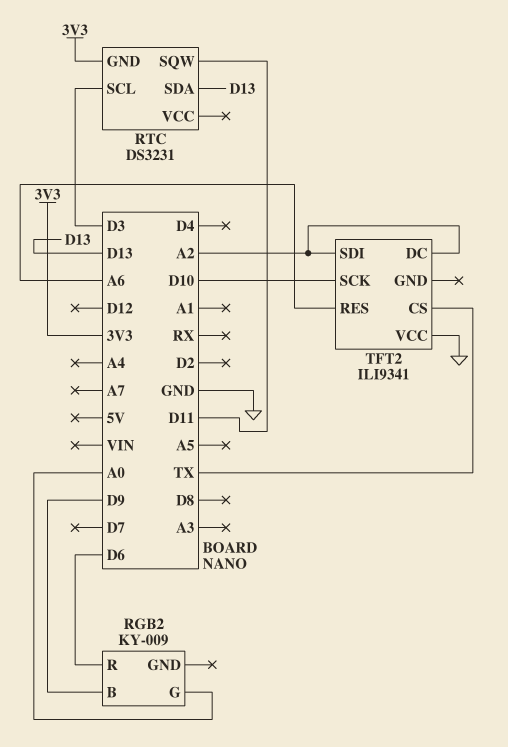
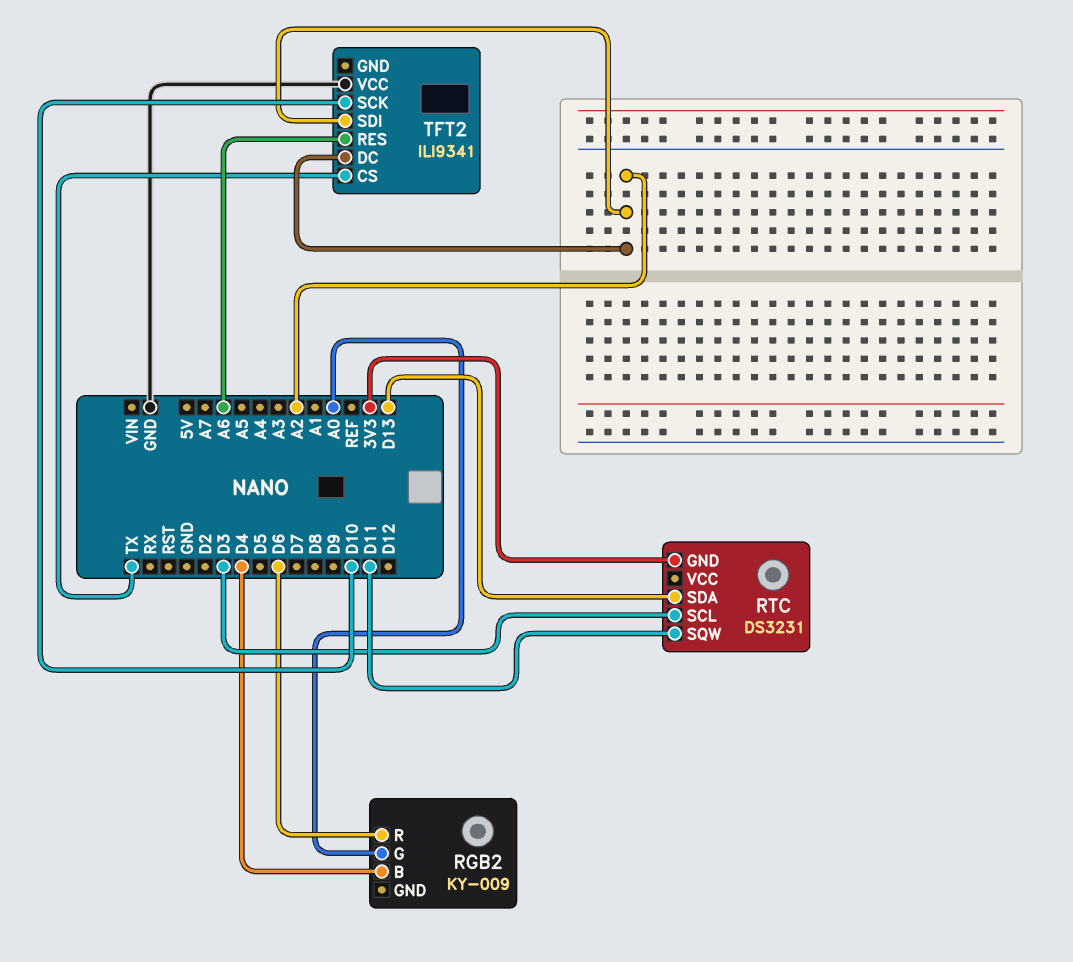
RGB2 pin B: D9 -> D4

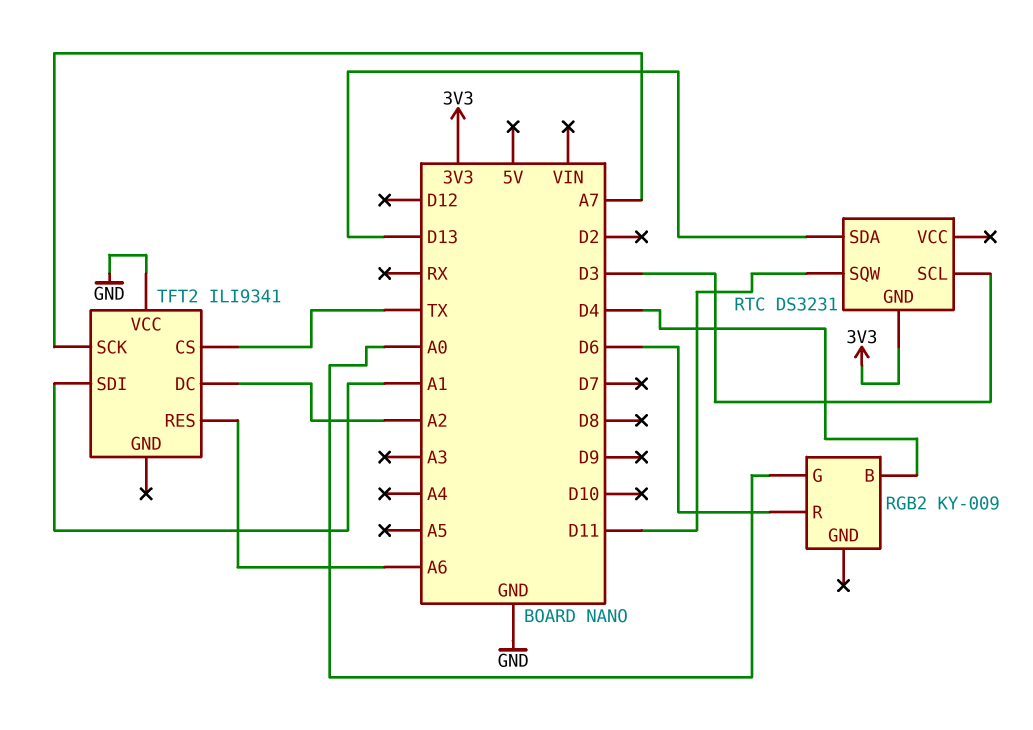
TFT2 pin SCK: D10 -> A7
TFT2 pin SDI: A2 -> A1

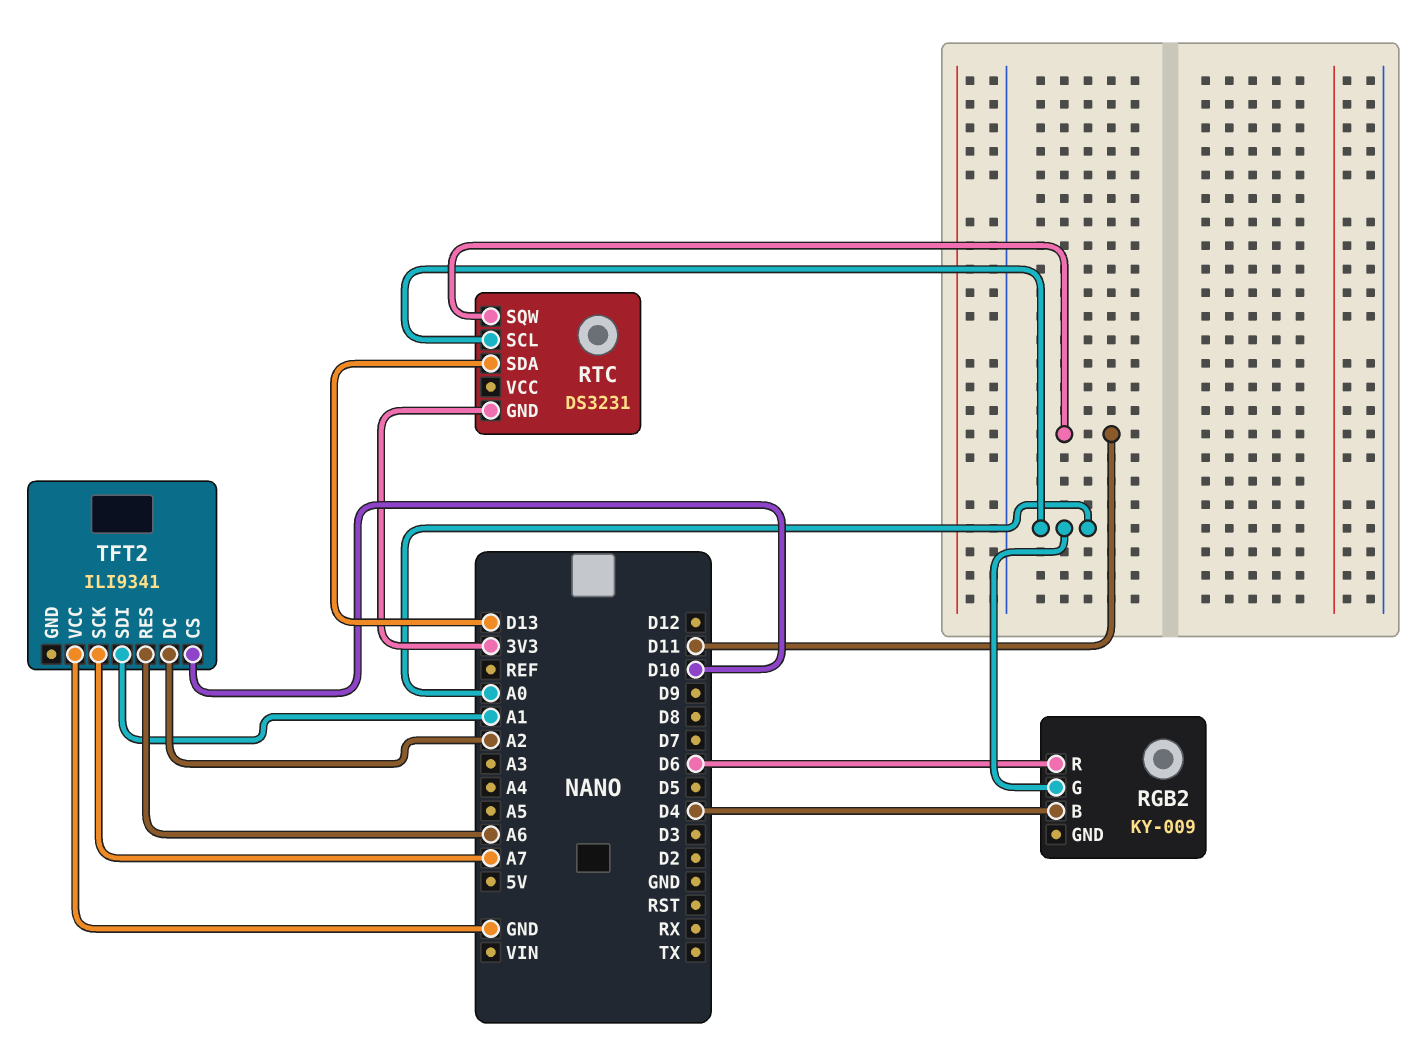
RTC pin SCL: D3 -> A0
TFT2 pin CS: TX -> D10

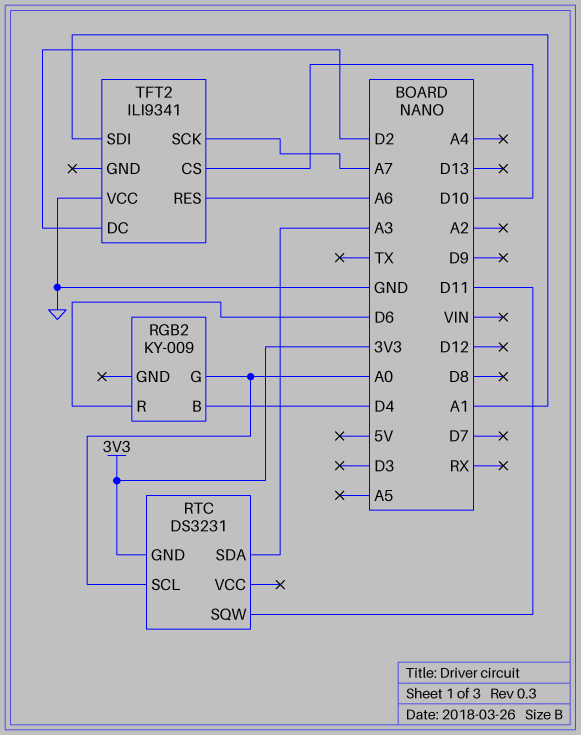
RTC pin SDA: D13 -> A3
TFT2 pin DC: A2 -> D2

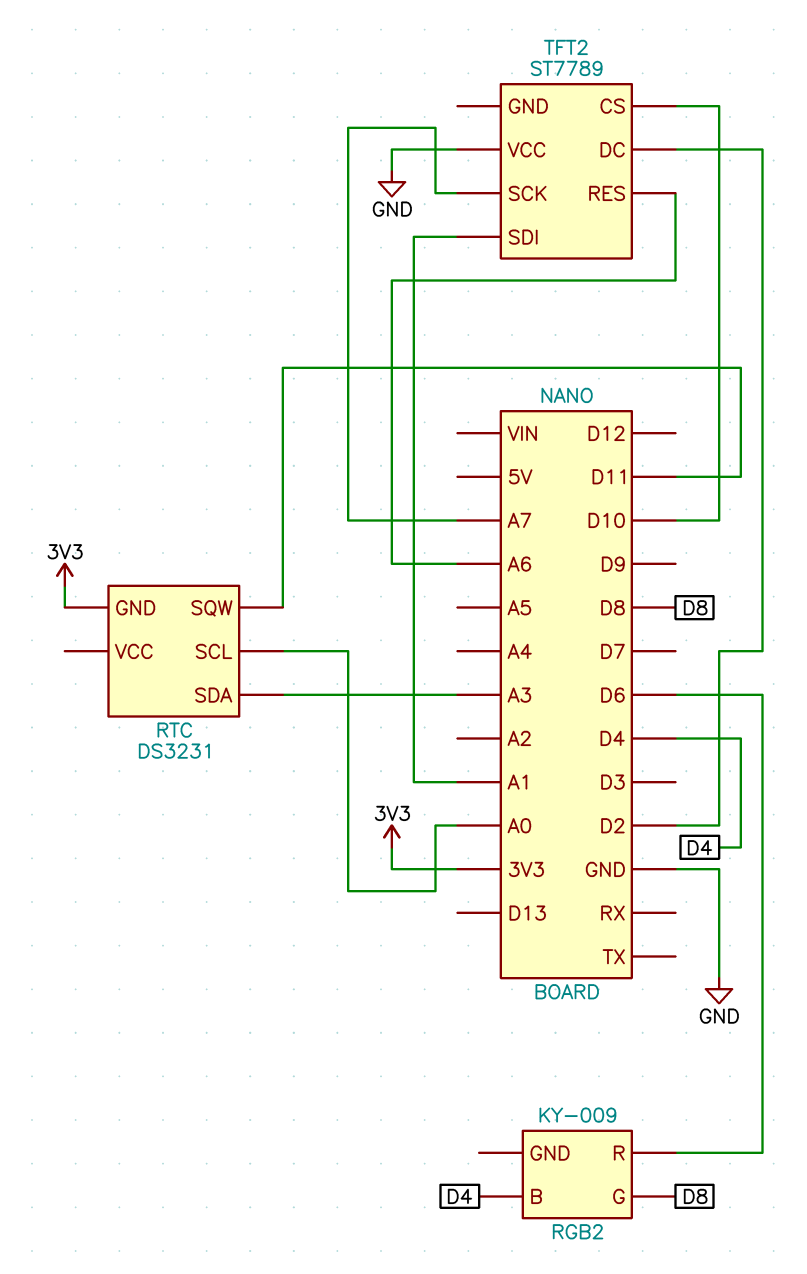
RGB2 pin G: A0 -> D8
TFT2: ILI9341 -> ST7789

